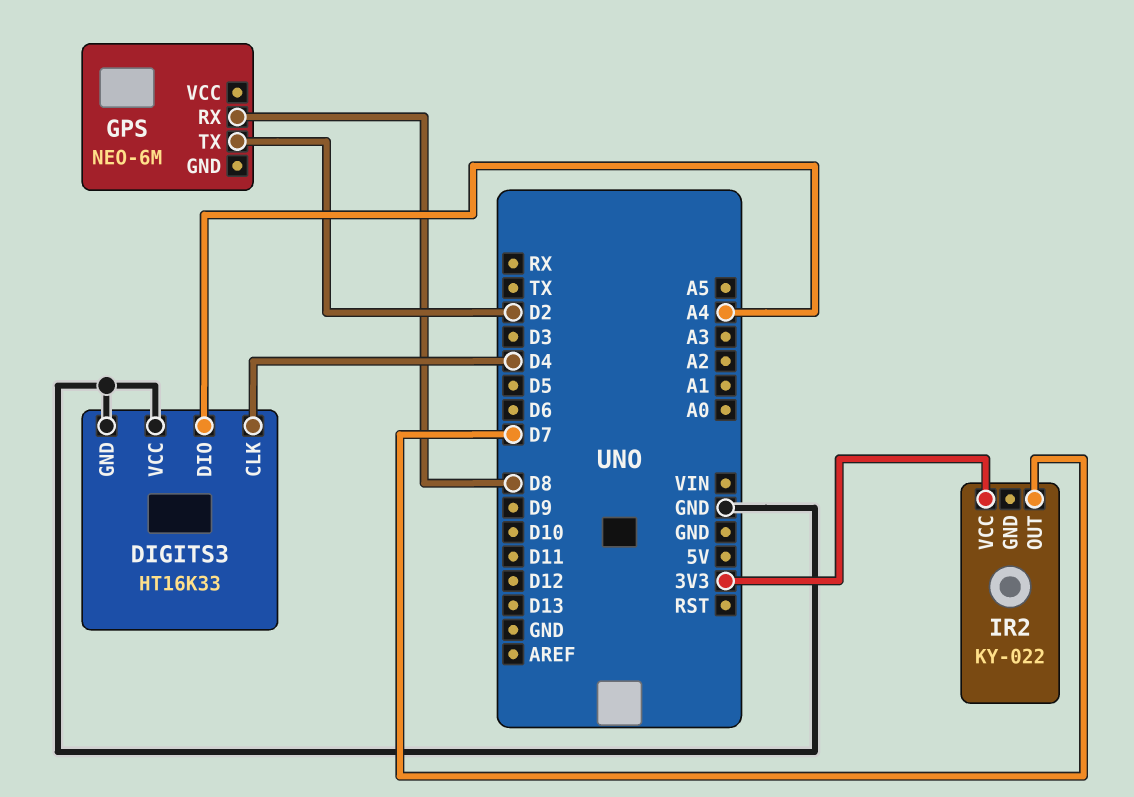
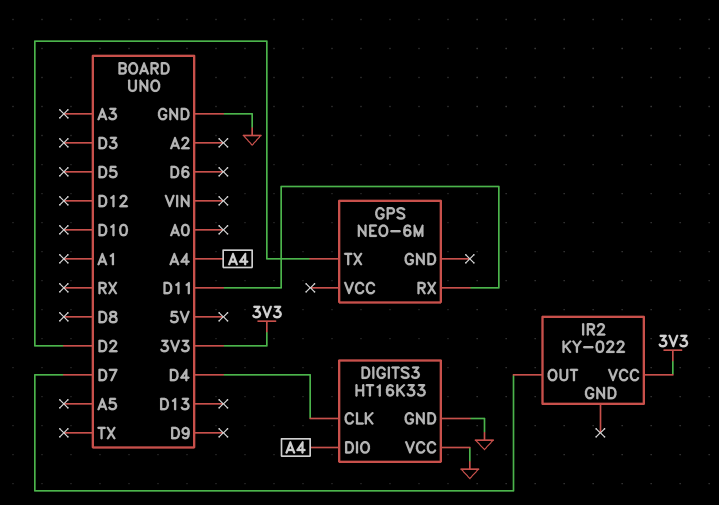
GPS pin RX: D8 -> D11

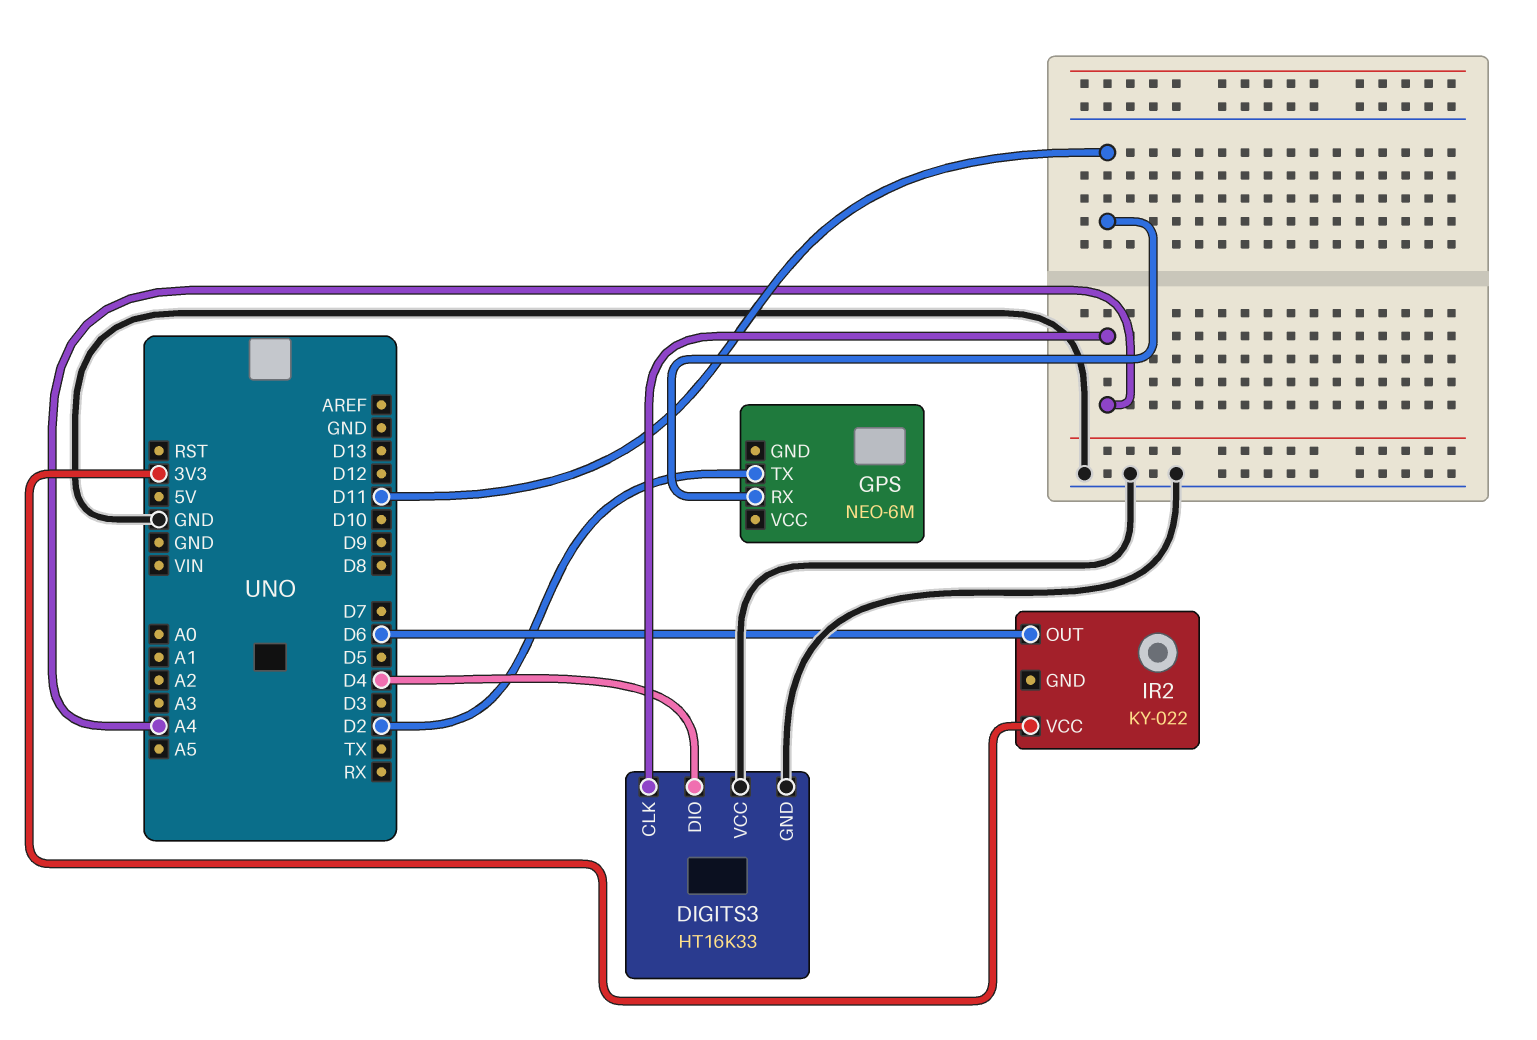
DIGITS3 pin CLK: D4 -> A4
DIGITS3 pin DIO: A4 -> D4
IR2 pin OUT: D7 -> D6

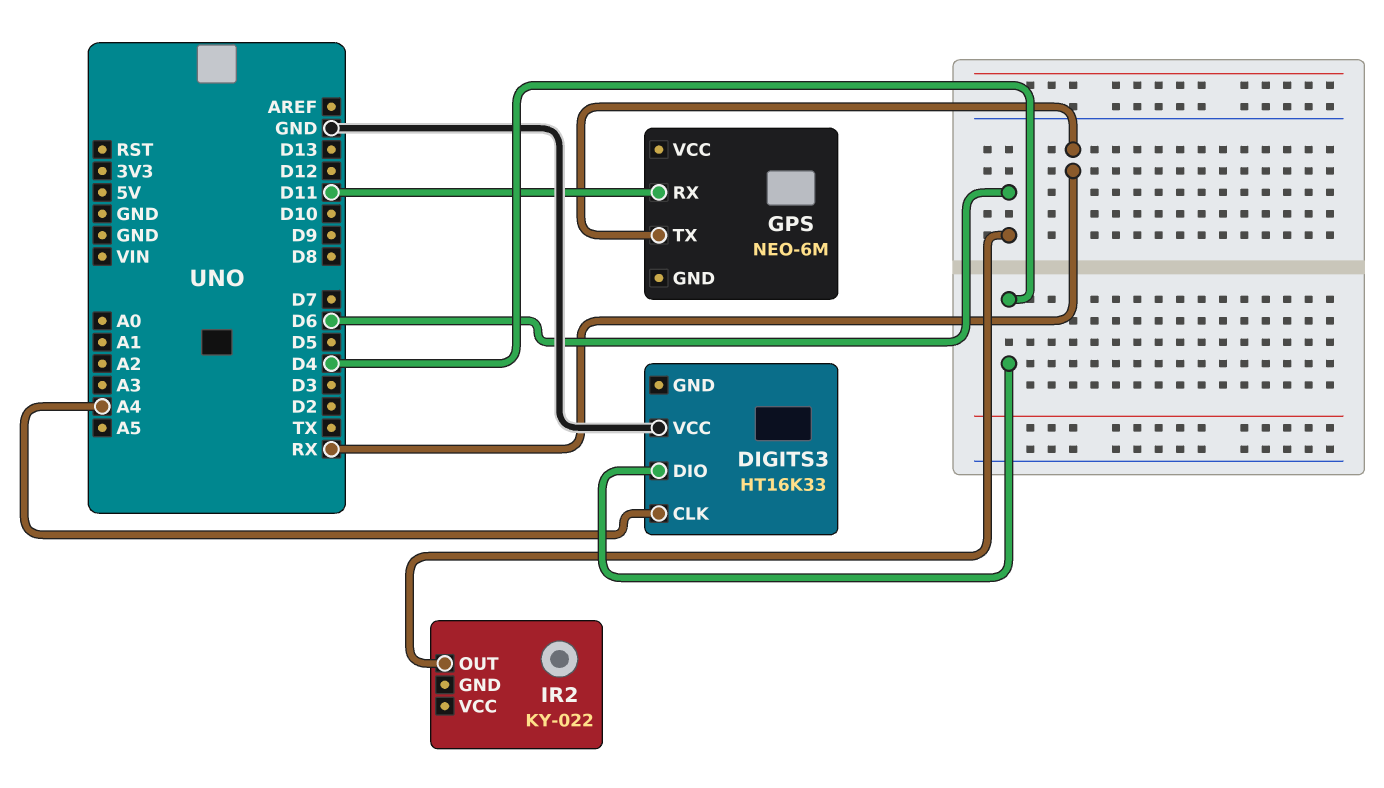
DIGITS3 pin GND: GND -> none
GPS pin TX: D2 -> RX
IR2 pin VCC: 3V3 -> none

